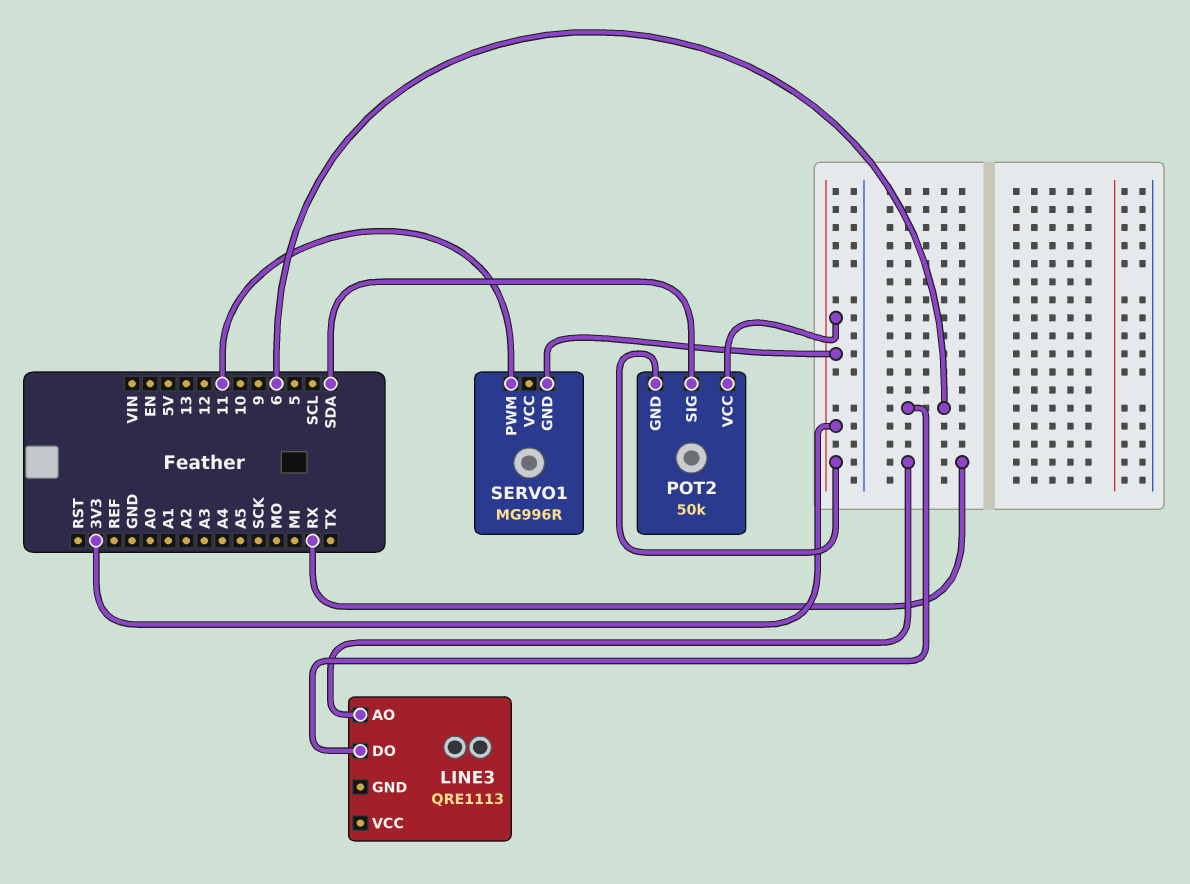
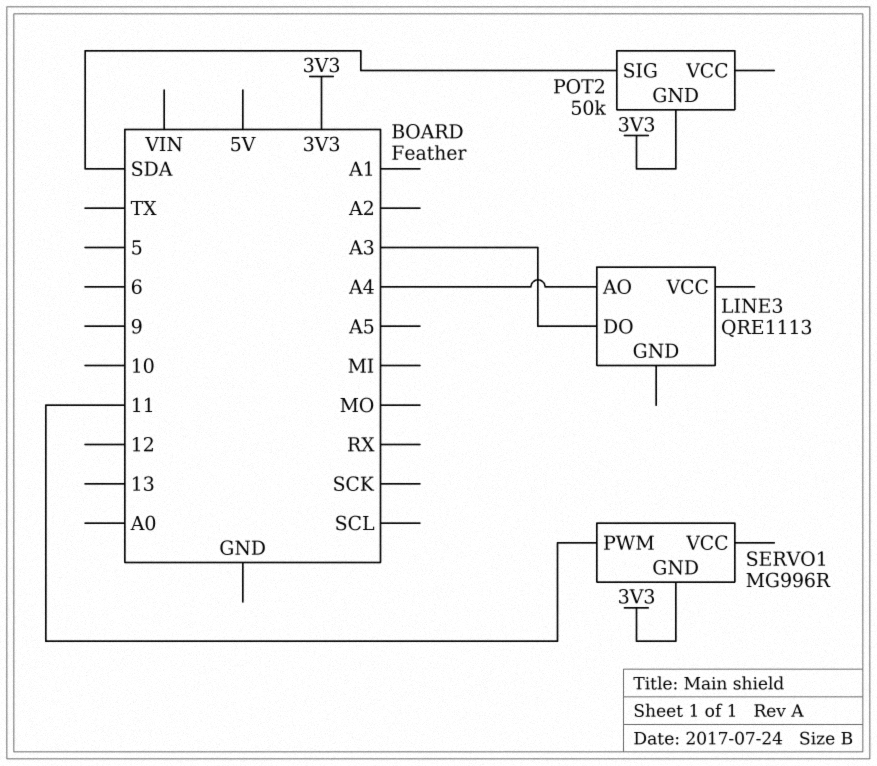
LINE3 pin AO: RX -> A4
LINE3 pin DO: 6 -> A3
POT2 pin VCC: 3V3 -> none

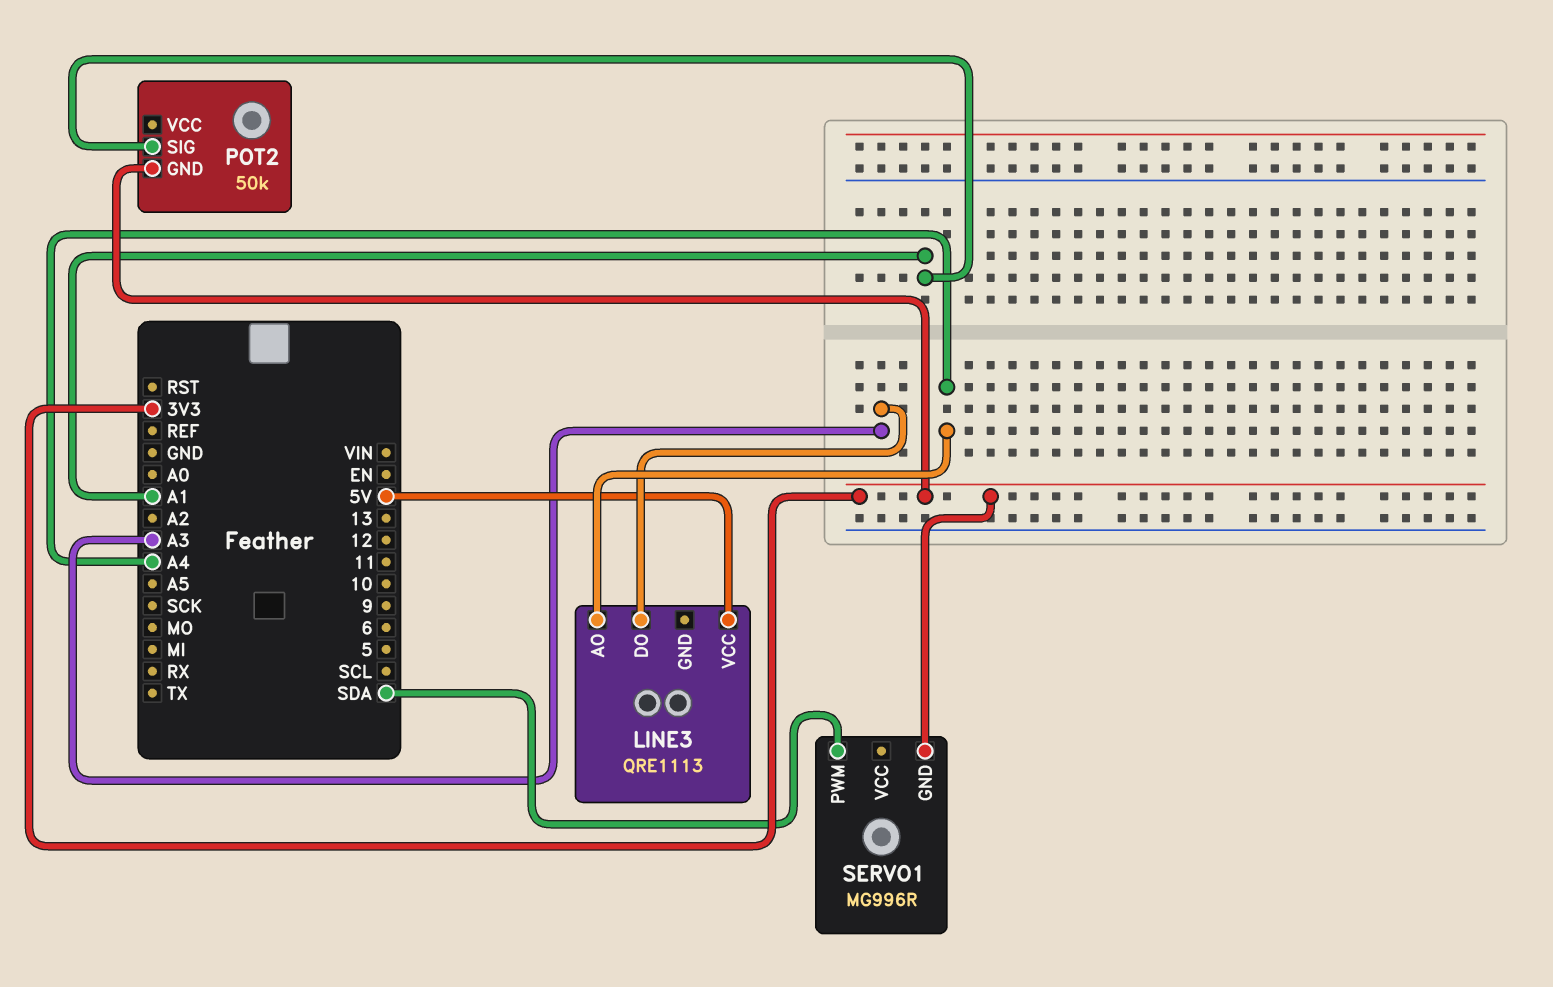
LINE3 pin VCC: none -> 5V
POT2 pin SIG: SDA -> A1
SERVO1 pin PWM: 11 -> SDA

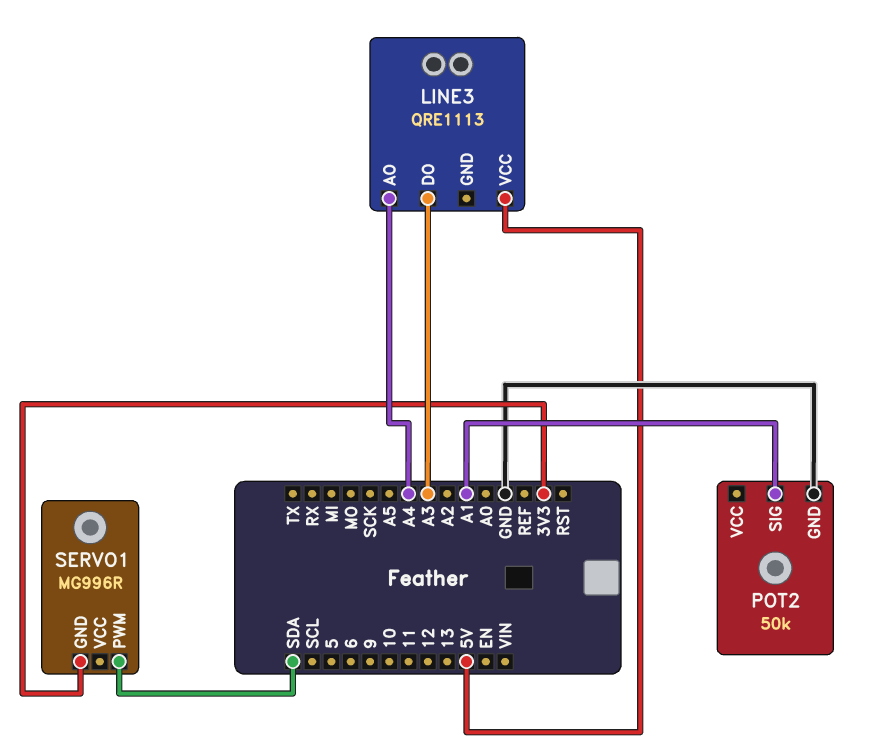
POT2 pin GND: 3V3 -> GND

